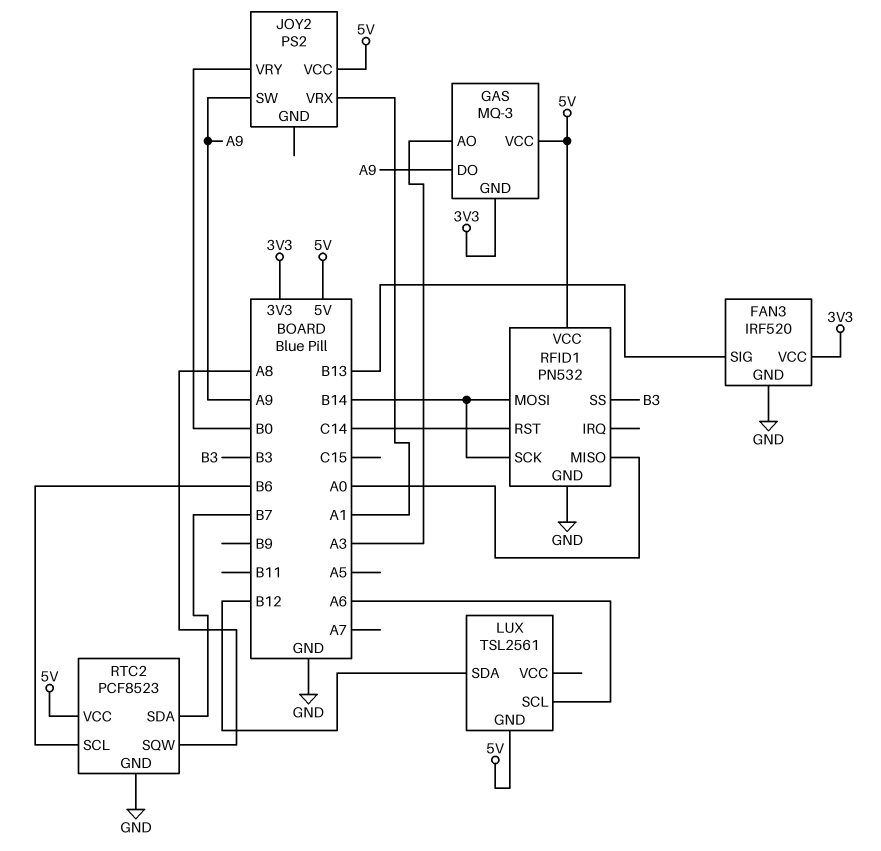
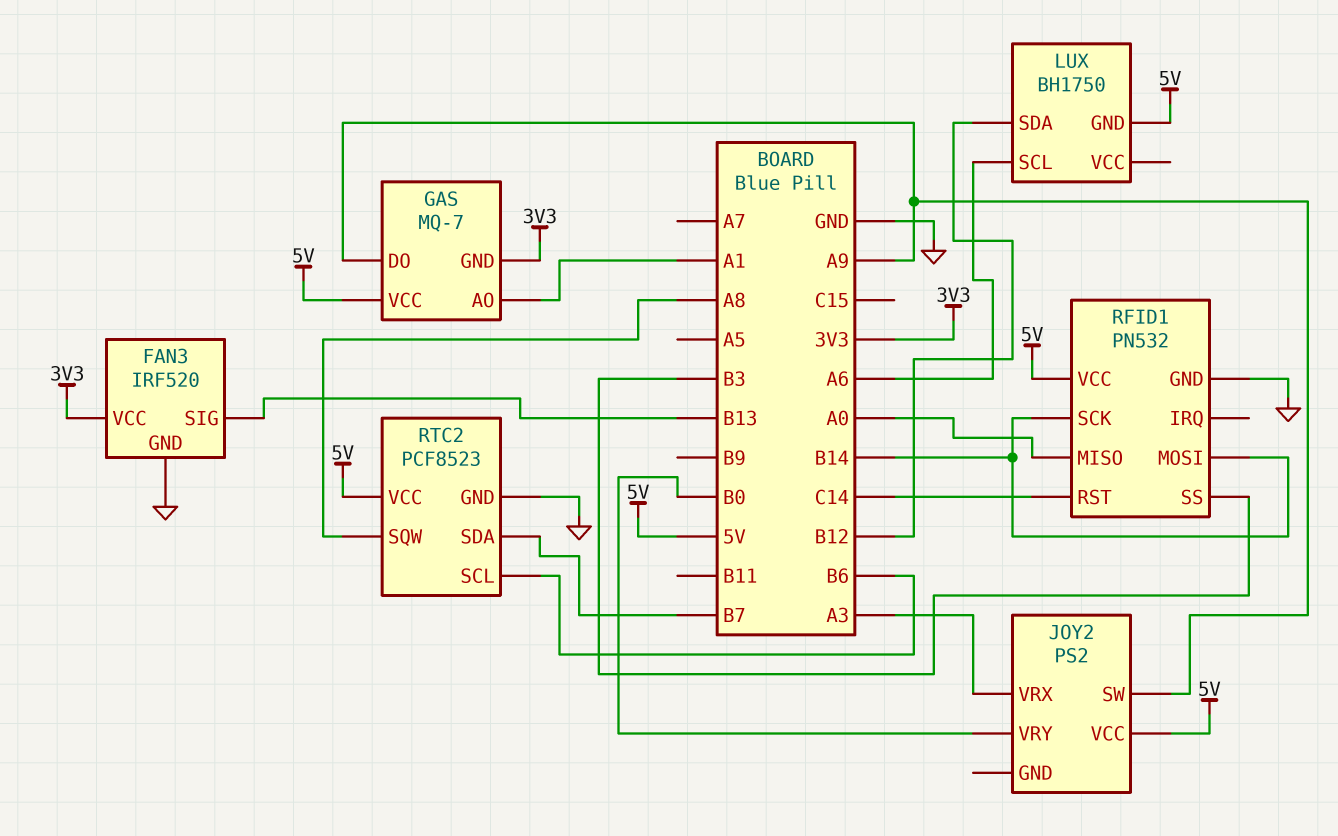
GAS: MQ-3 -> MQ-7
GAS pin AO: A3 -> A1
JOY2 pin VRX: A1 -> A3
LUX: TSL2561 -> BH1750

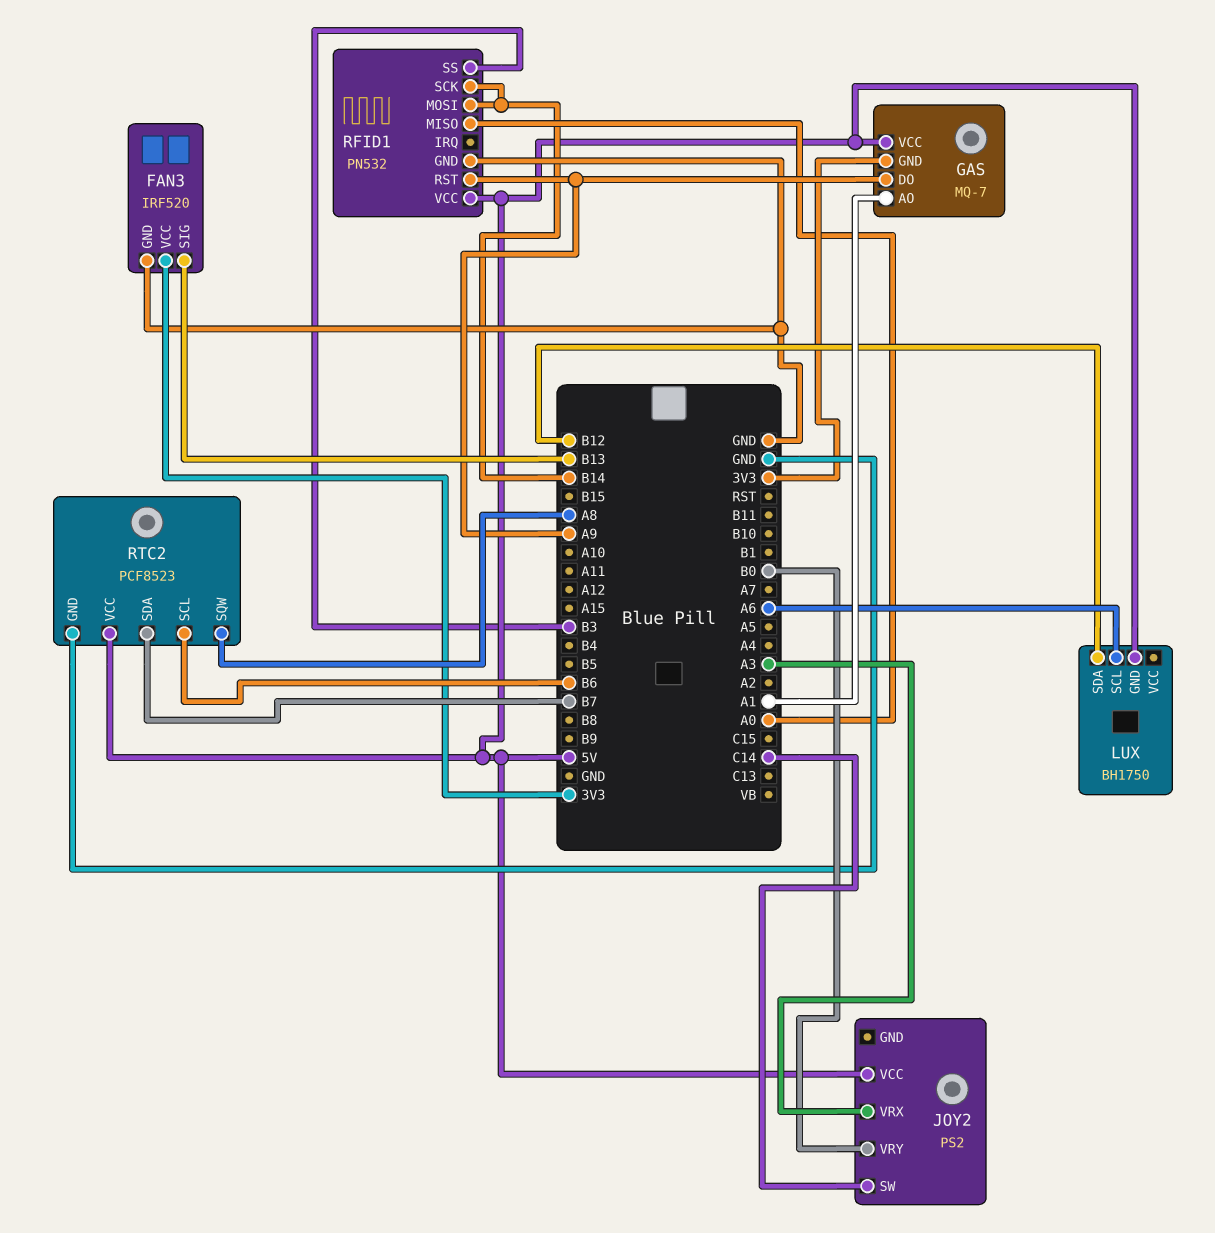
JOY2 pin SW: A9 -> C14
RFID1 pin RST: C14 -> A9

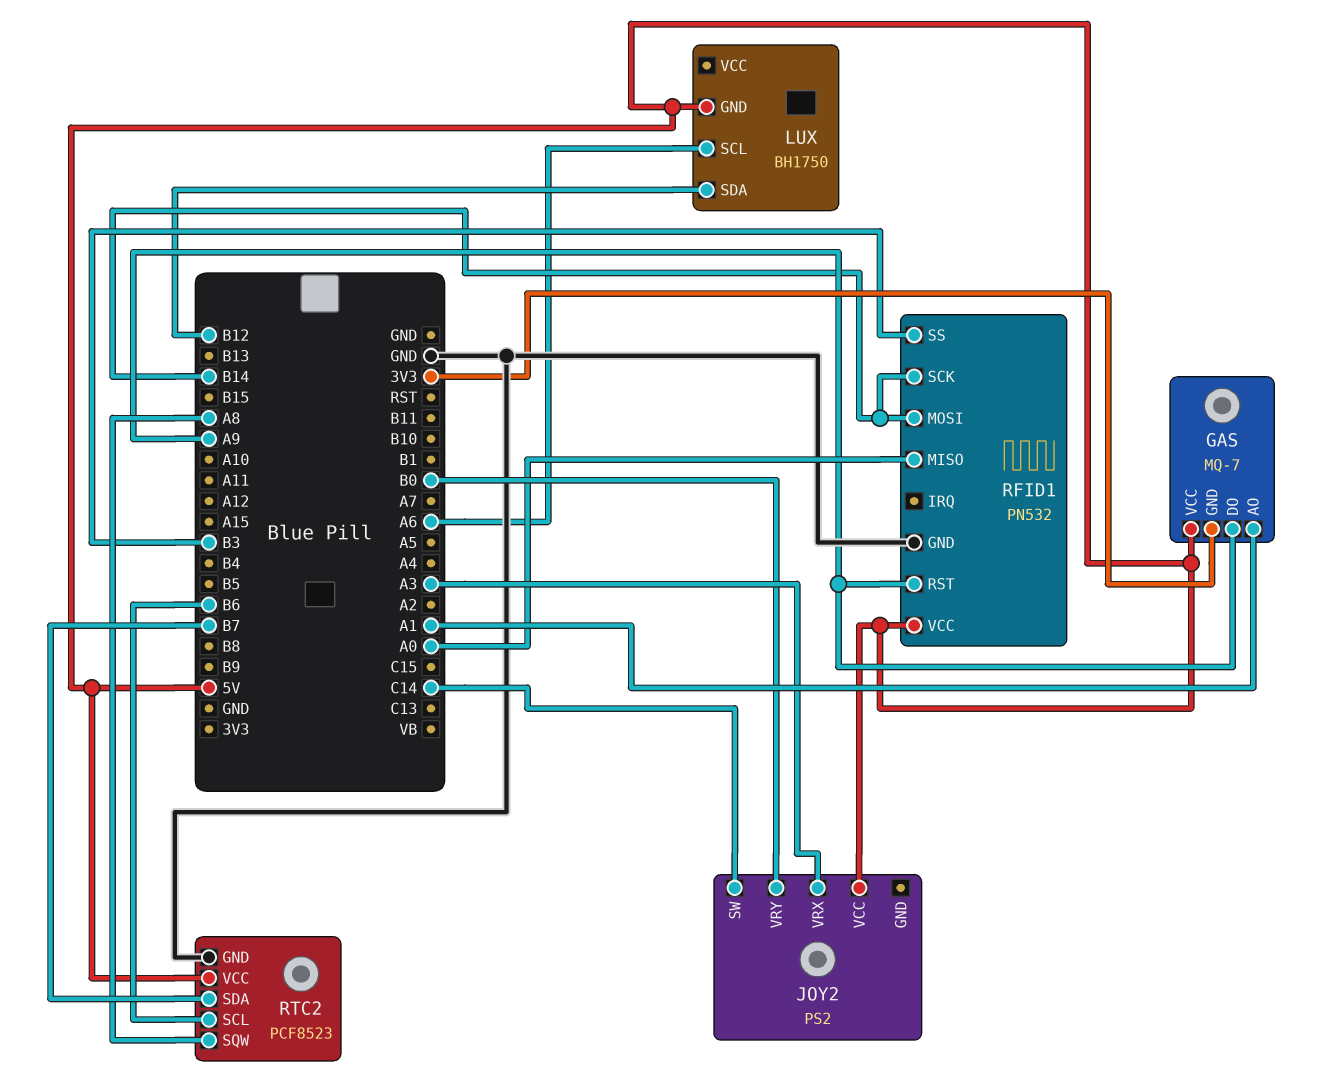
FAN3: IRF520 -> none
FAN3 pin GND: GND -> none
FAN3 pin SIG: B13 -> none
FAN3 pin VCC: 3V3 -> none

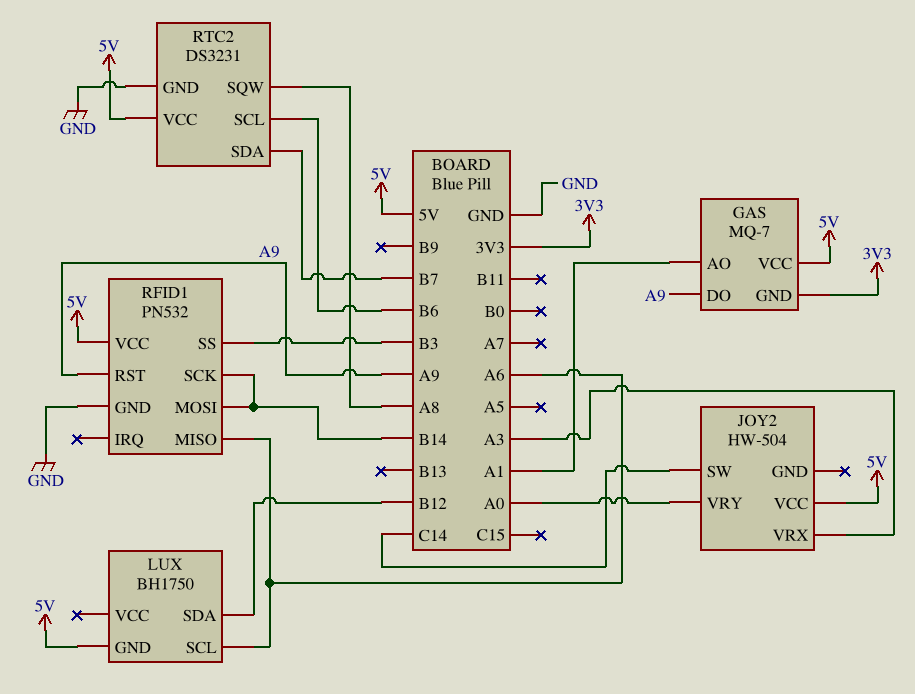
JOY2: PS2 -> HW-504
JOY2 pin VRY: B0 -> A0
RFID1 pin MISO: A0 -> A6
RTC2: PCF8523 -> DS3231

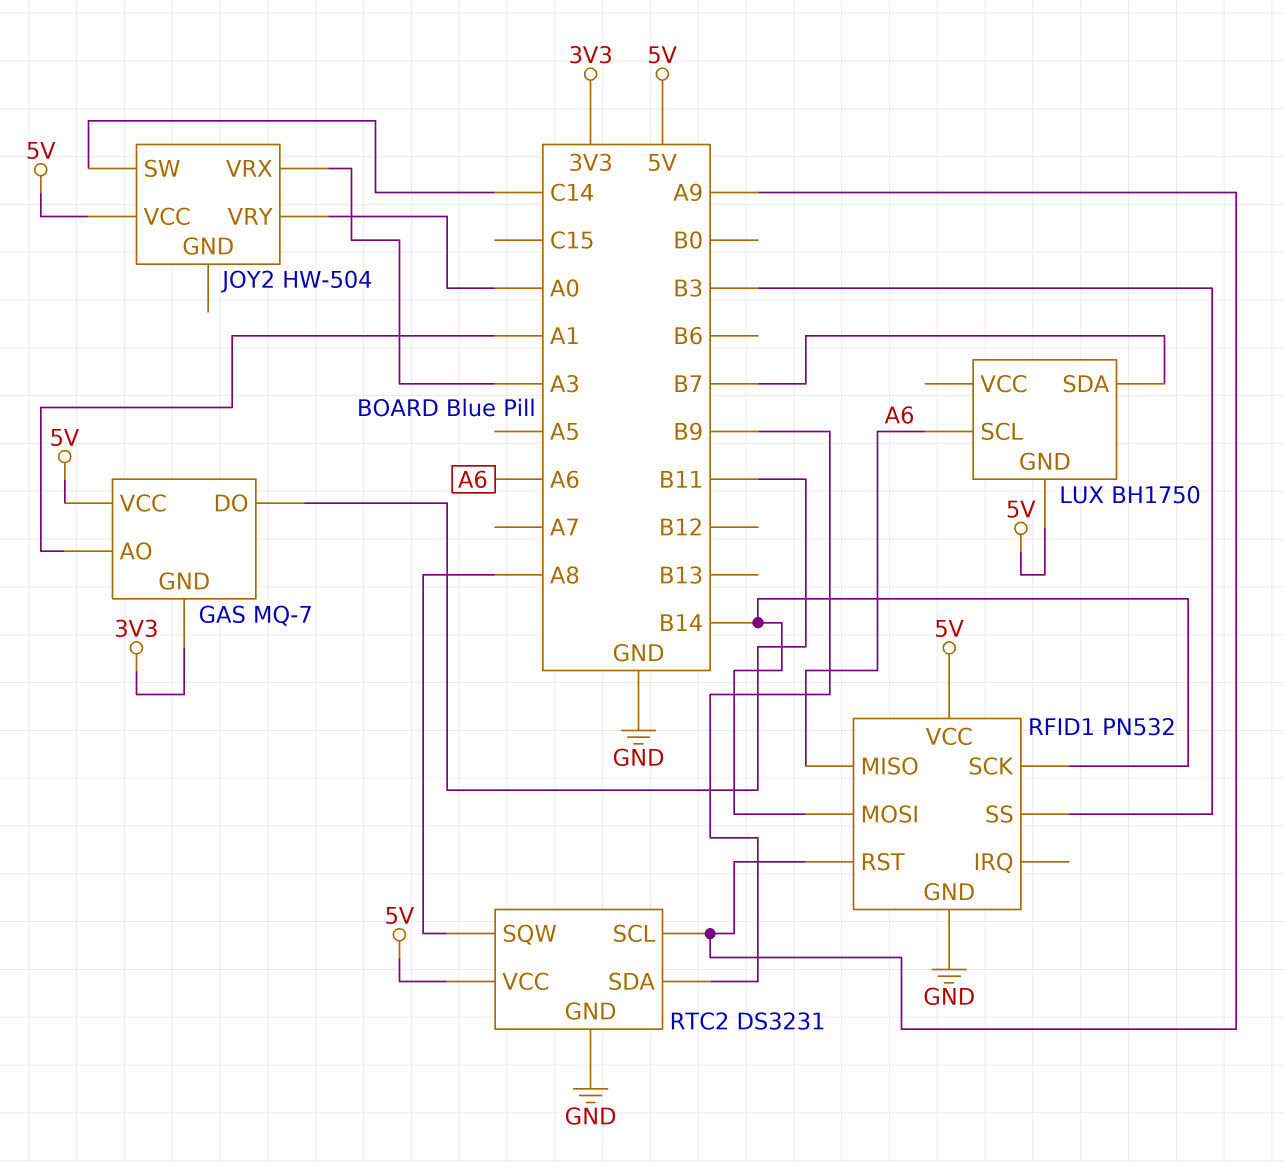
GAS pin DO: A9 -> B11
LUX pin SDA: B12 -> B7
RTC2 pin SCL: B6 -> A9
RTC2 pin SDA: B7 -> B9

